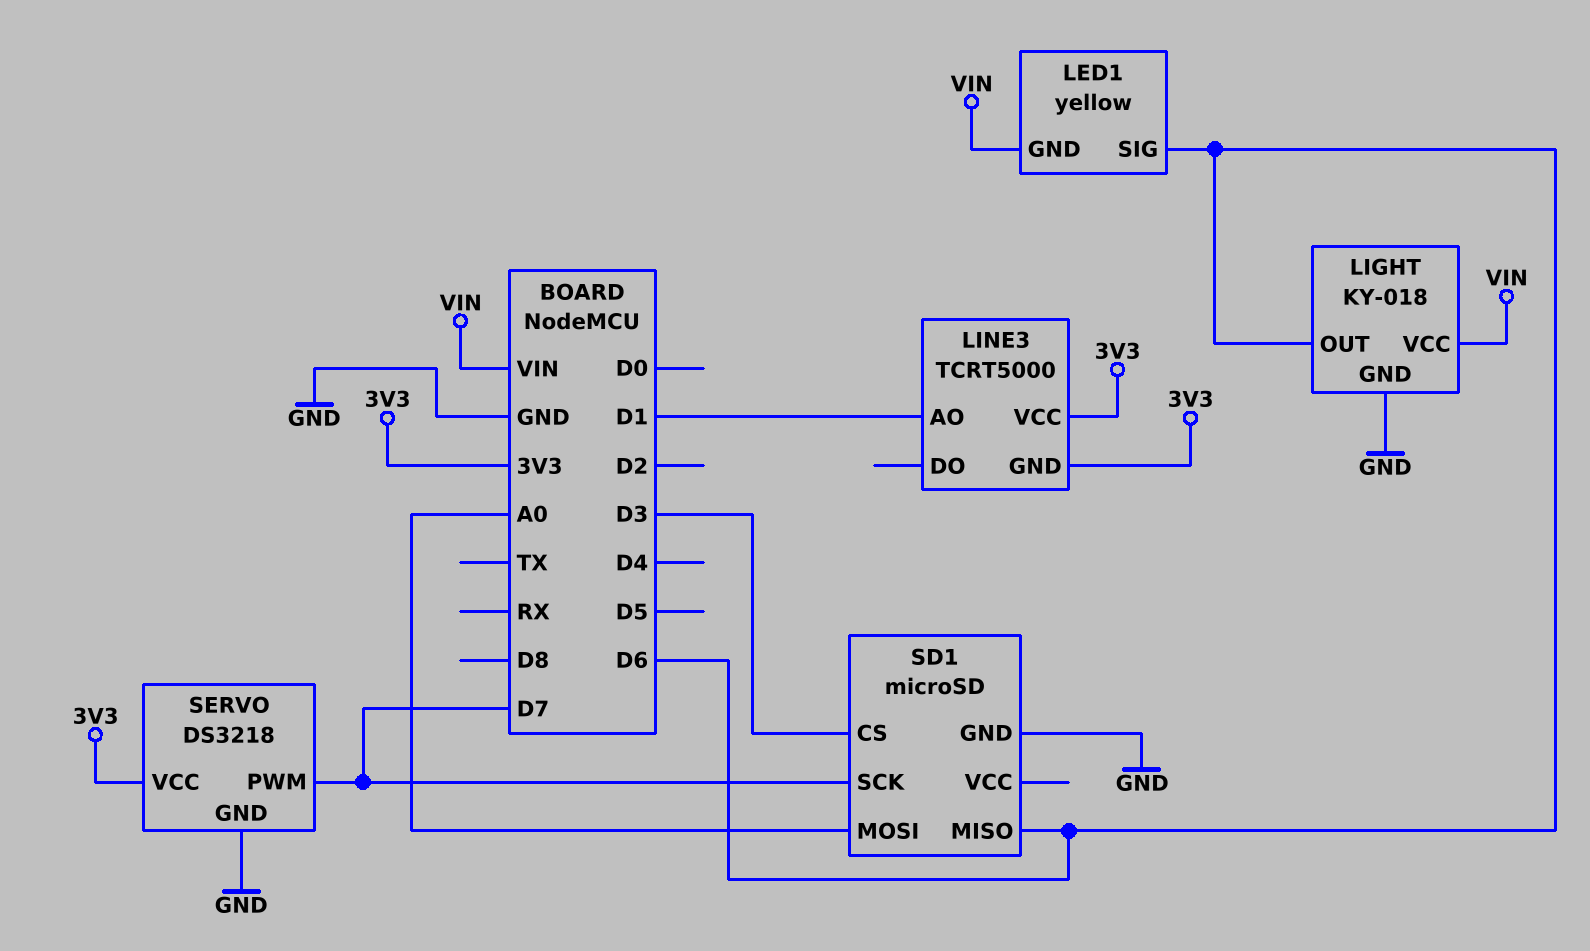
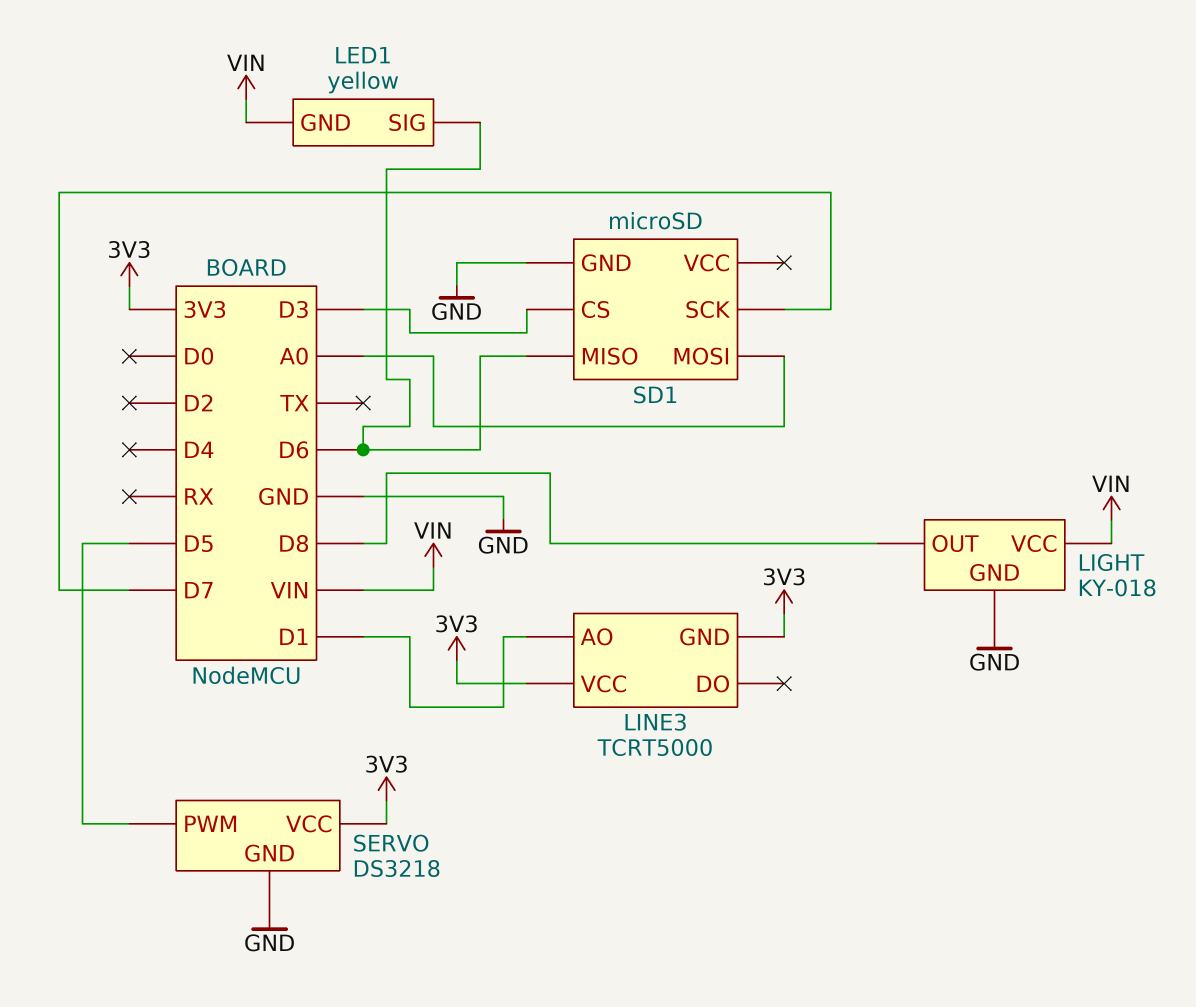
LIGHT pin OUT: D6 -> D8
SERVO pin PWM: D7 -> D5

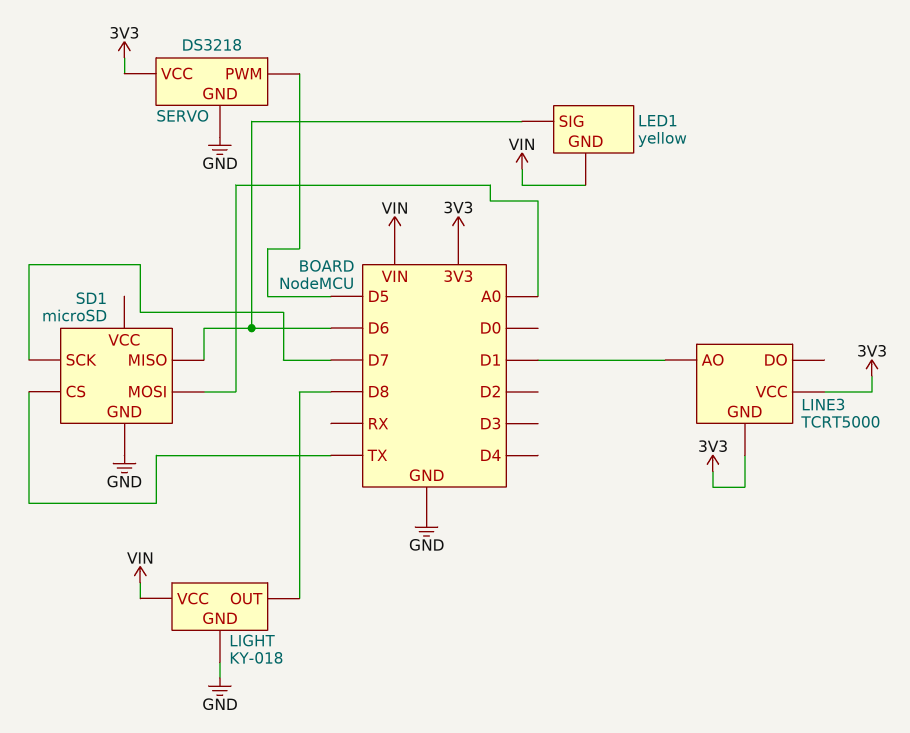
SD1 pin CS: D3 -> TX

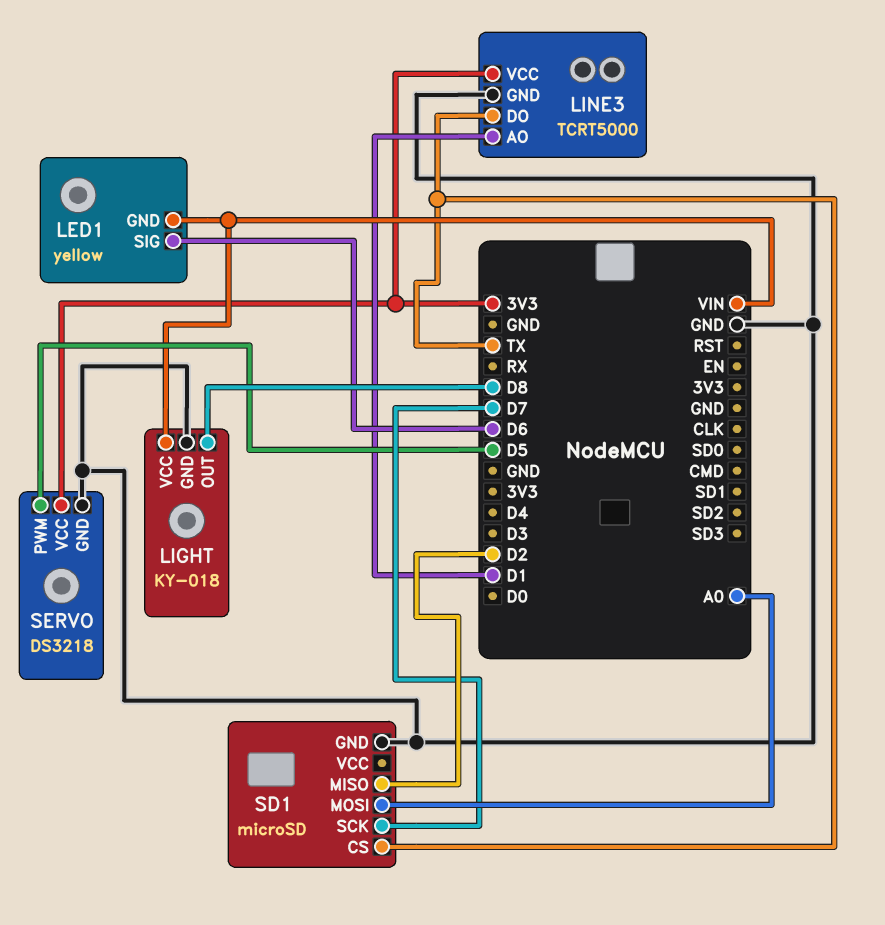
LINE3 pin DO: none -> TX
LINE3 pin GND: 3V3 -> GND
SD1 pin MISO: D6 -> D2

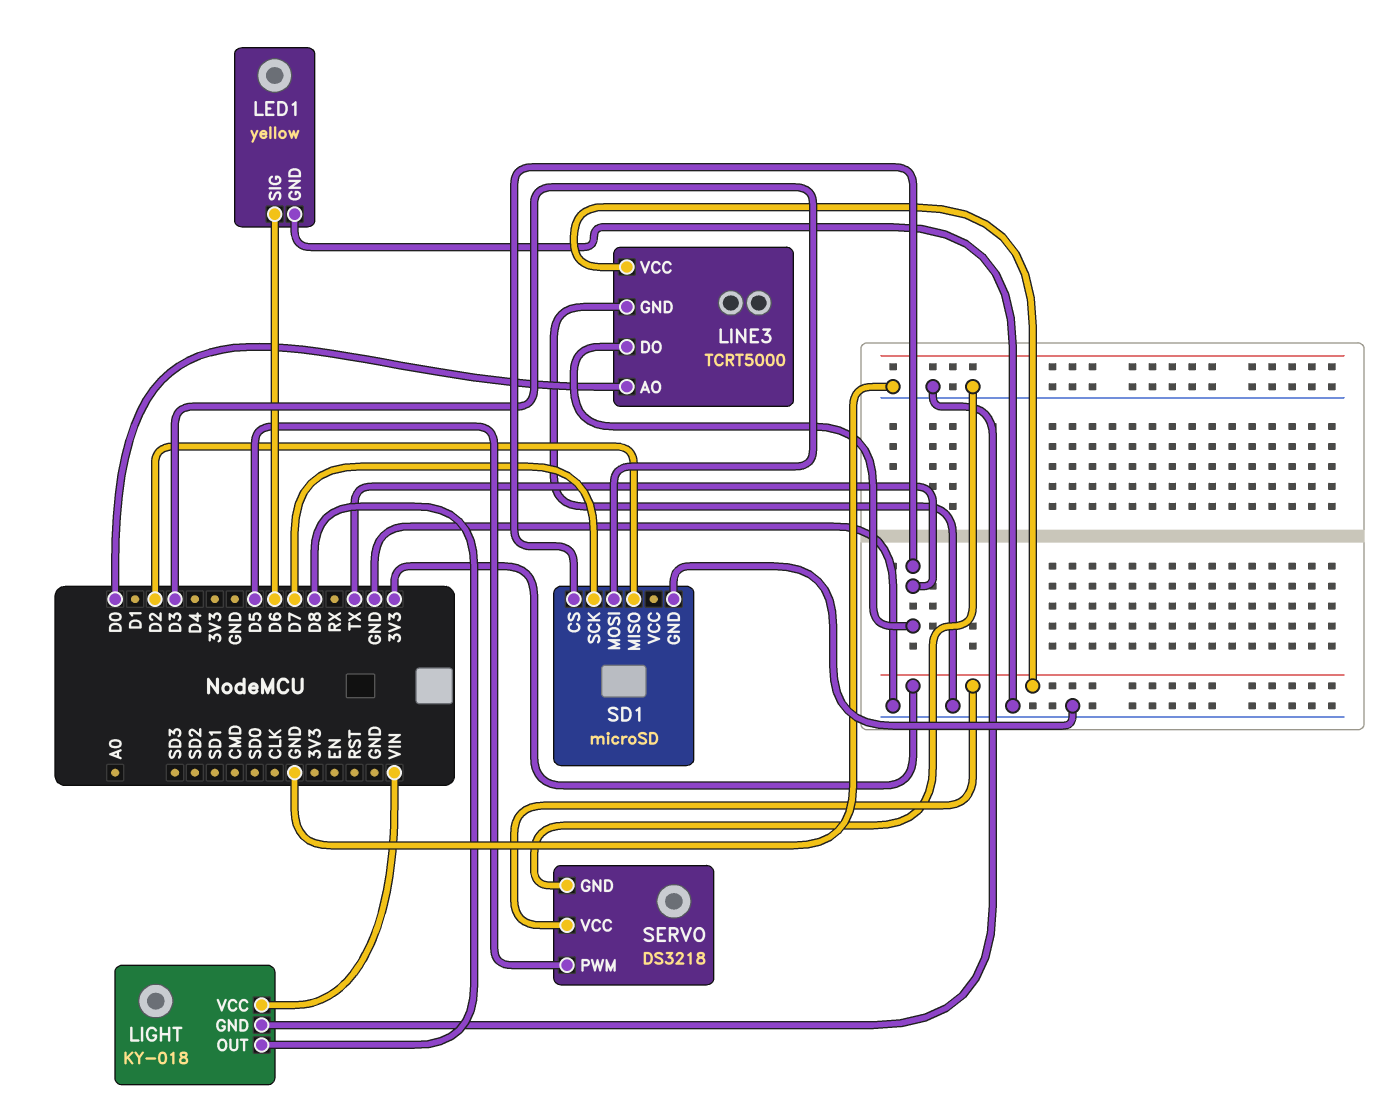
LED1 pin GND: VIN -> GND
LINE3 pin AO: D1 -> D0
SD1 pin MOSI: A0 -> D3

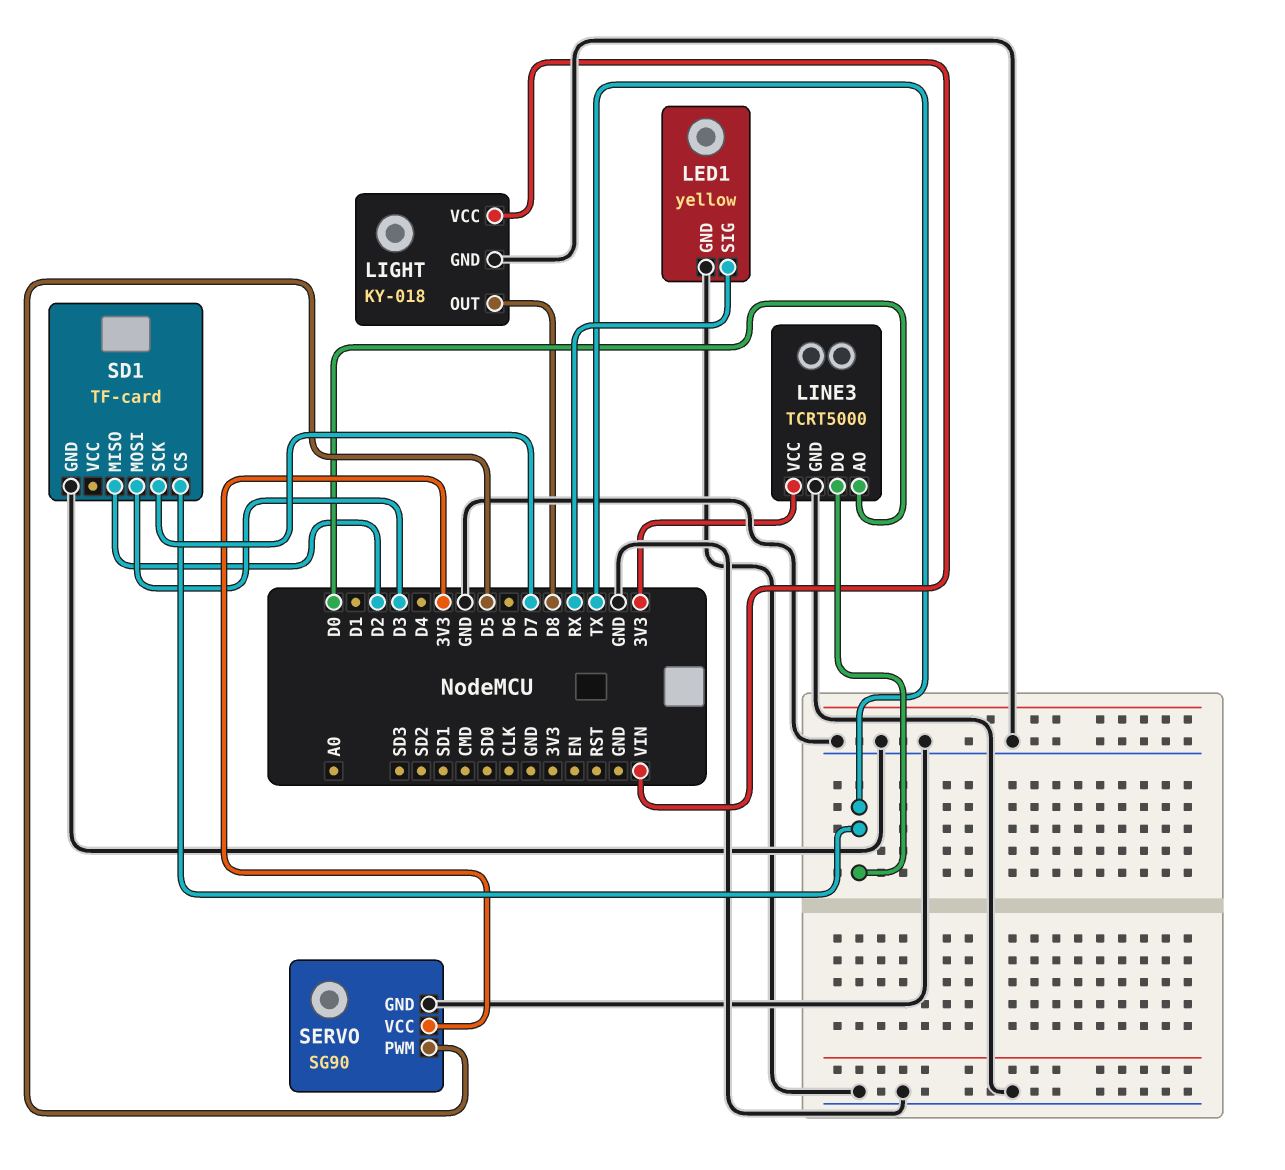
LED1 pin SIG: D6 -> RX
SD1: microSD -> TF-card
SERVO: DS3218 -> SG90

